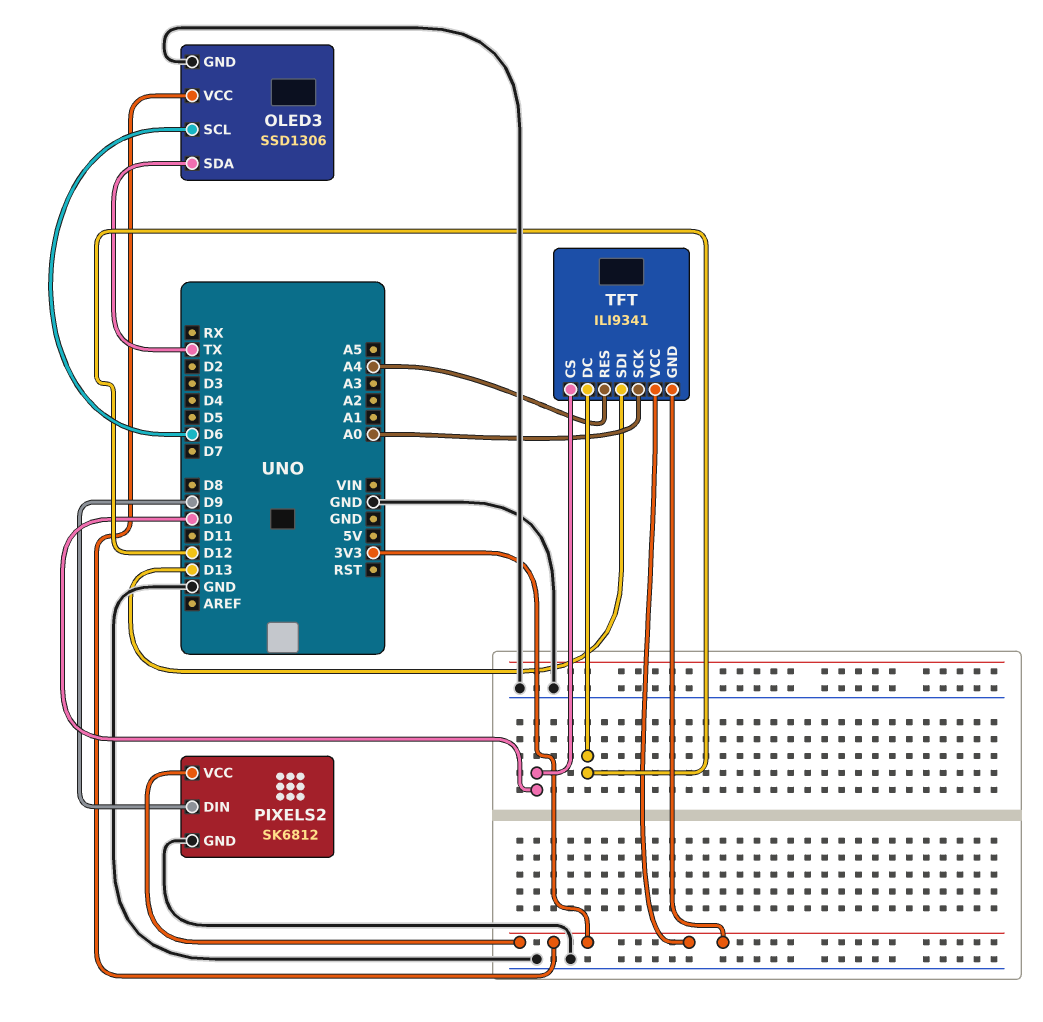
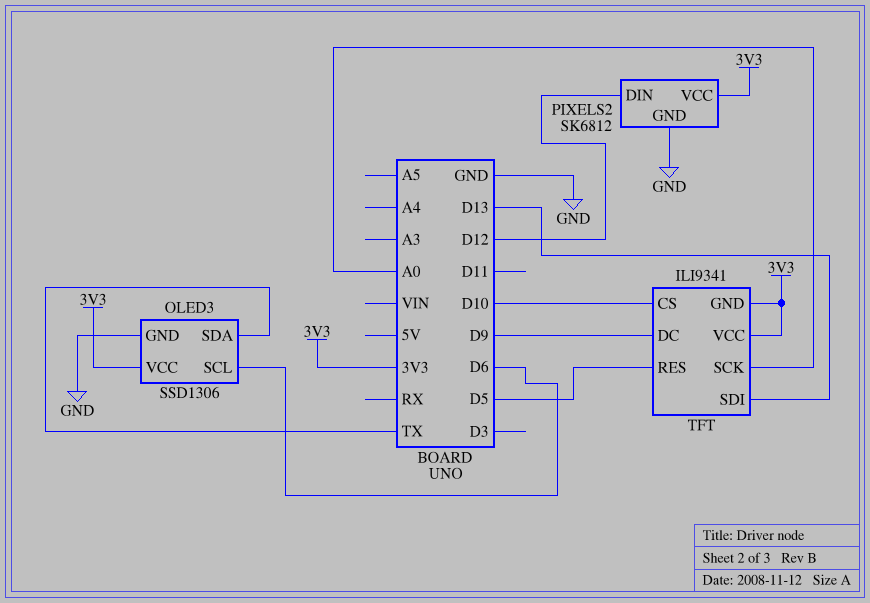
PIXELS2 pin DIN: D9 -> D12
TFT pin DC: D12 -> D9
TFT pin RES: A4 -> D5

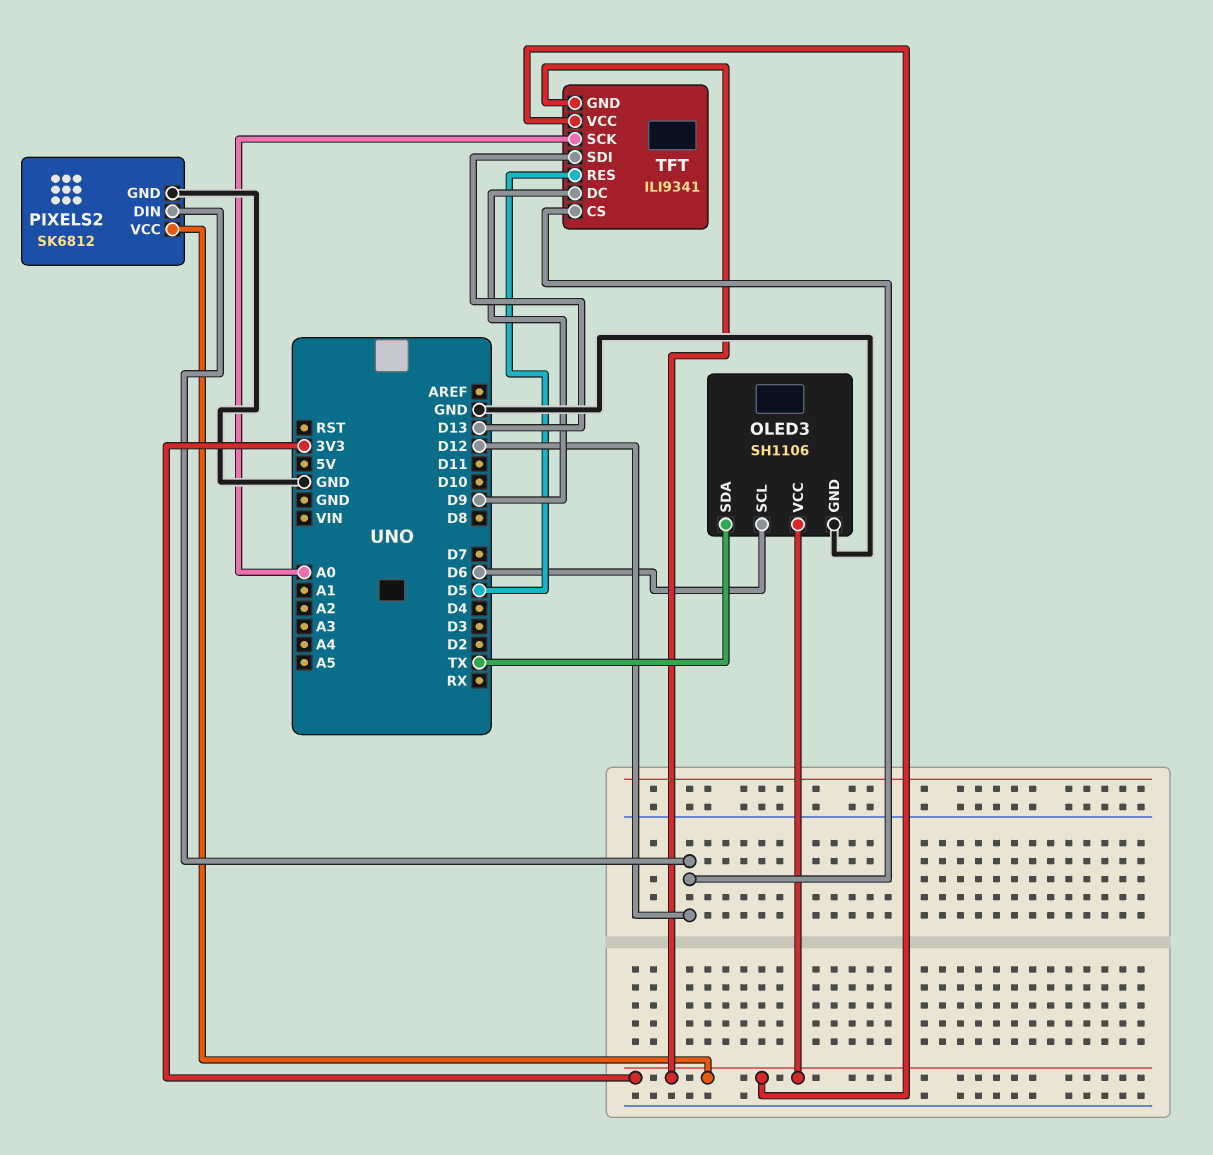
OLED3: SSD1306 -> SH1106
TFT pin CS: D10 -> D12

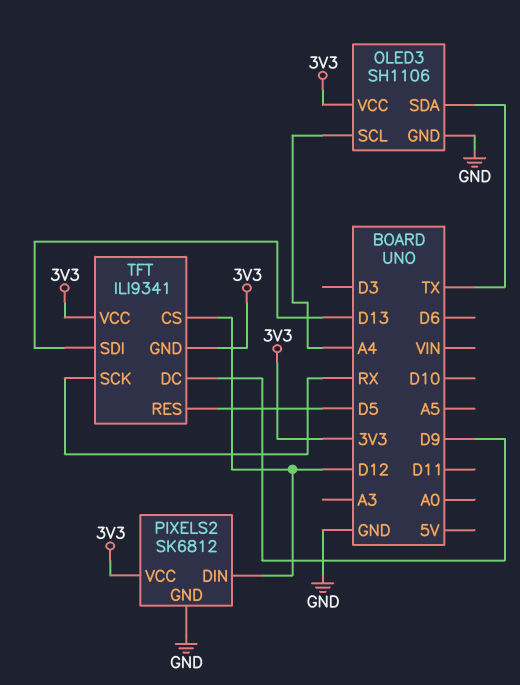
OLED3 pin SCL: D6 -> A4
TFT pin SCK: A0 -> RX

